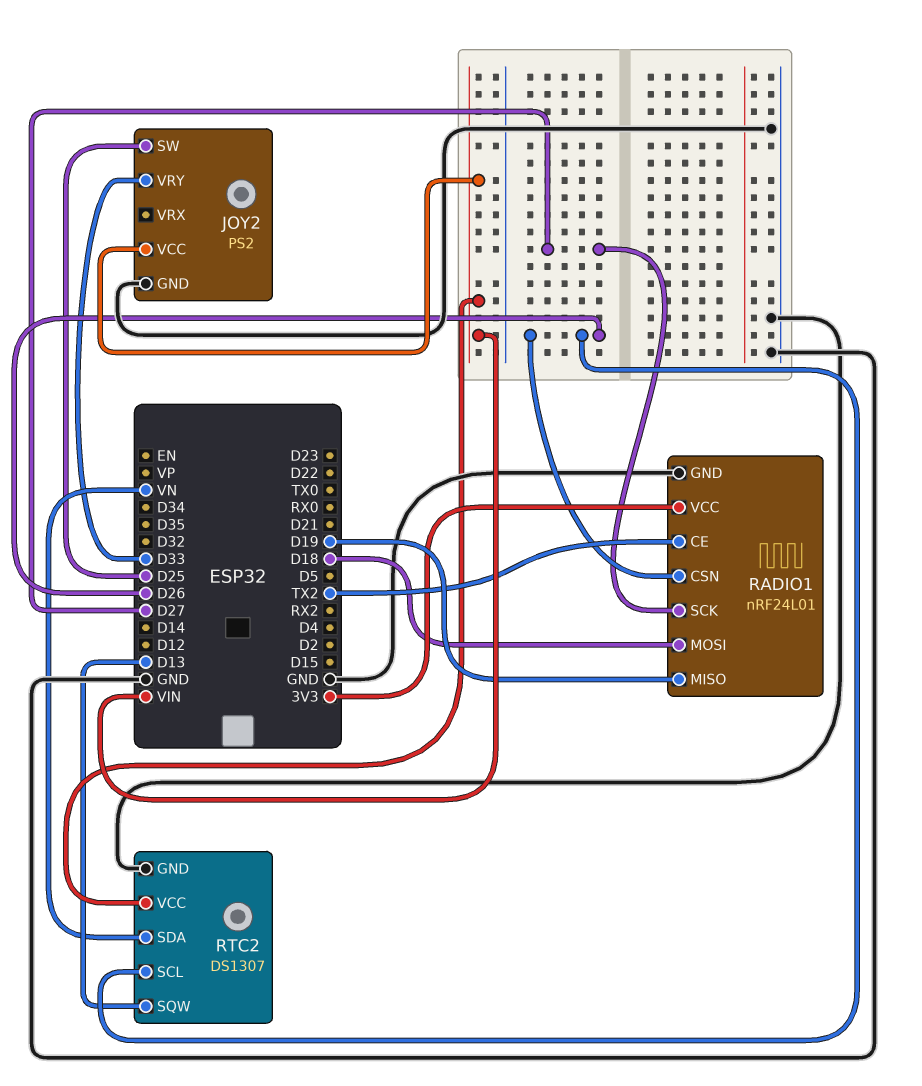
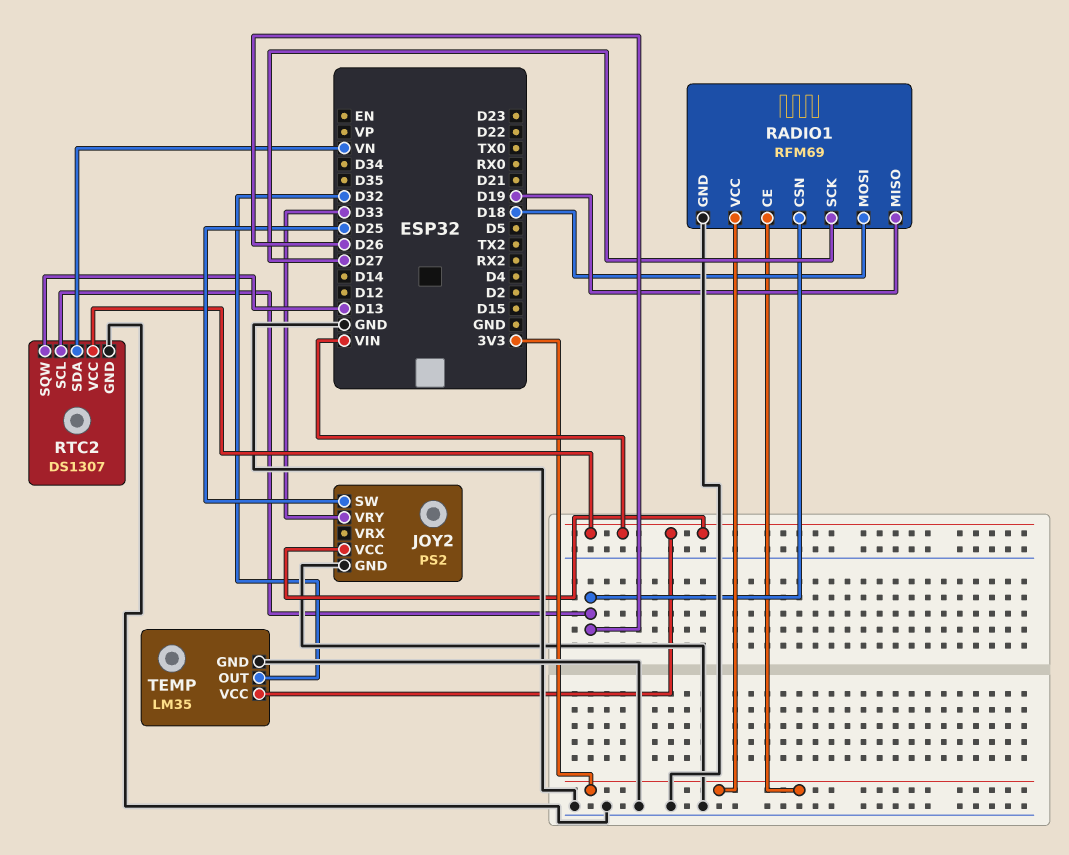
RADIO1: nRF24L01 -> RFM69
RADIO1 pin CE: TX2 -> 3V3
TEMP: none -> LM35
TEMP pin GND: none -> GND
TEMP pin OUT: none -> D32
TEMP pin VCC: none -> VIN

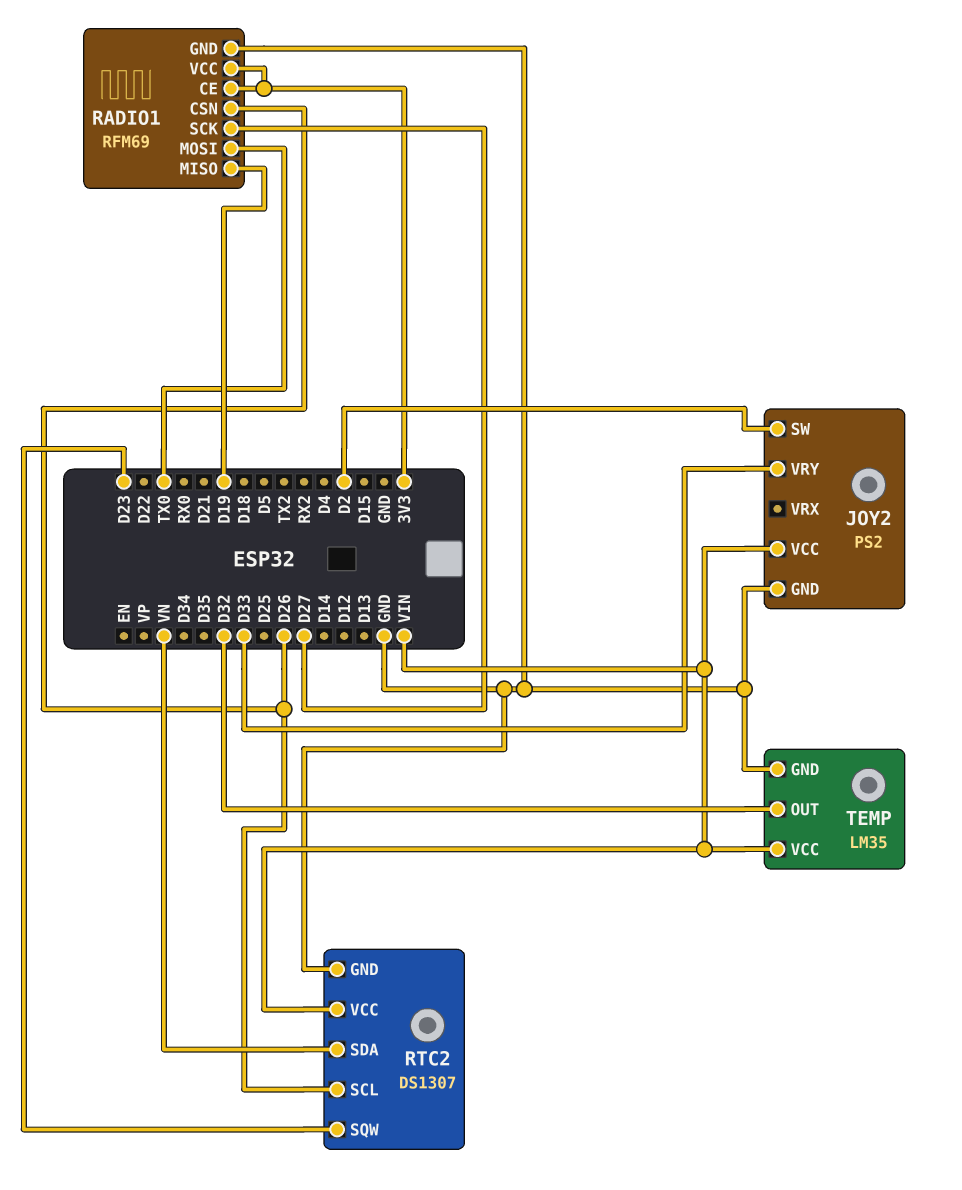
JOY2 pin SW: D25 -> D2
RADIO1 pin MOSI: D18 -> TX0
RTC2 pin SQW: D13 -> D23

